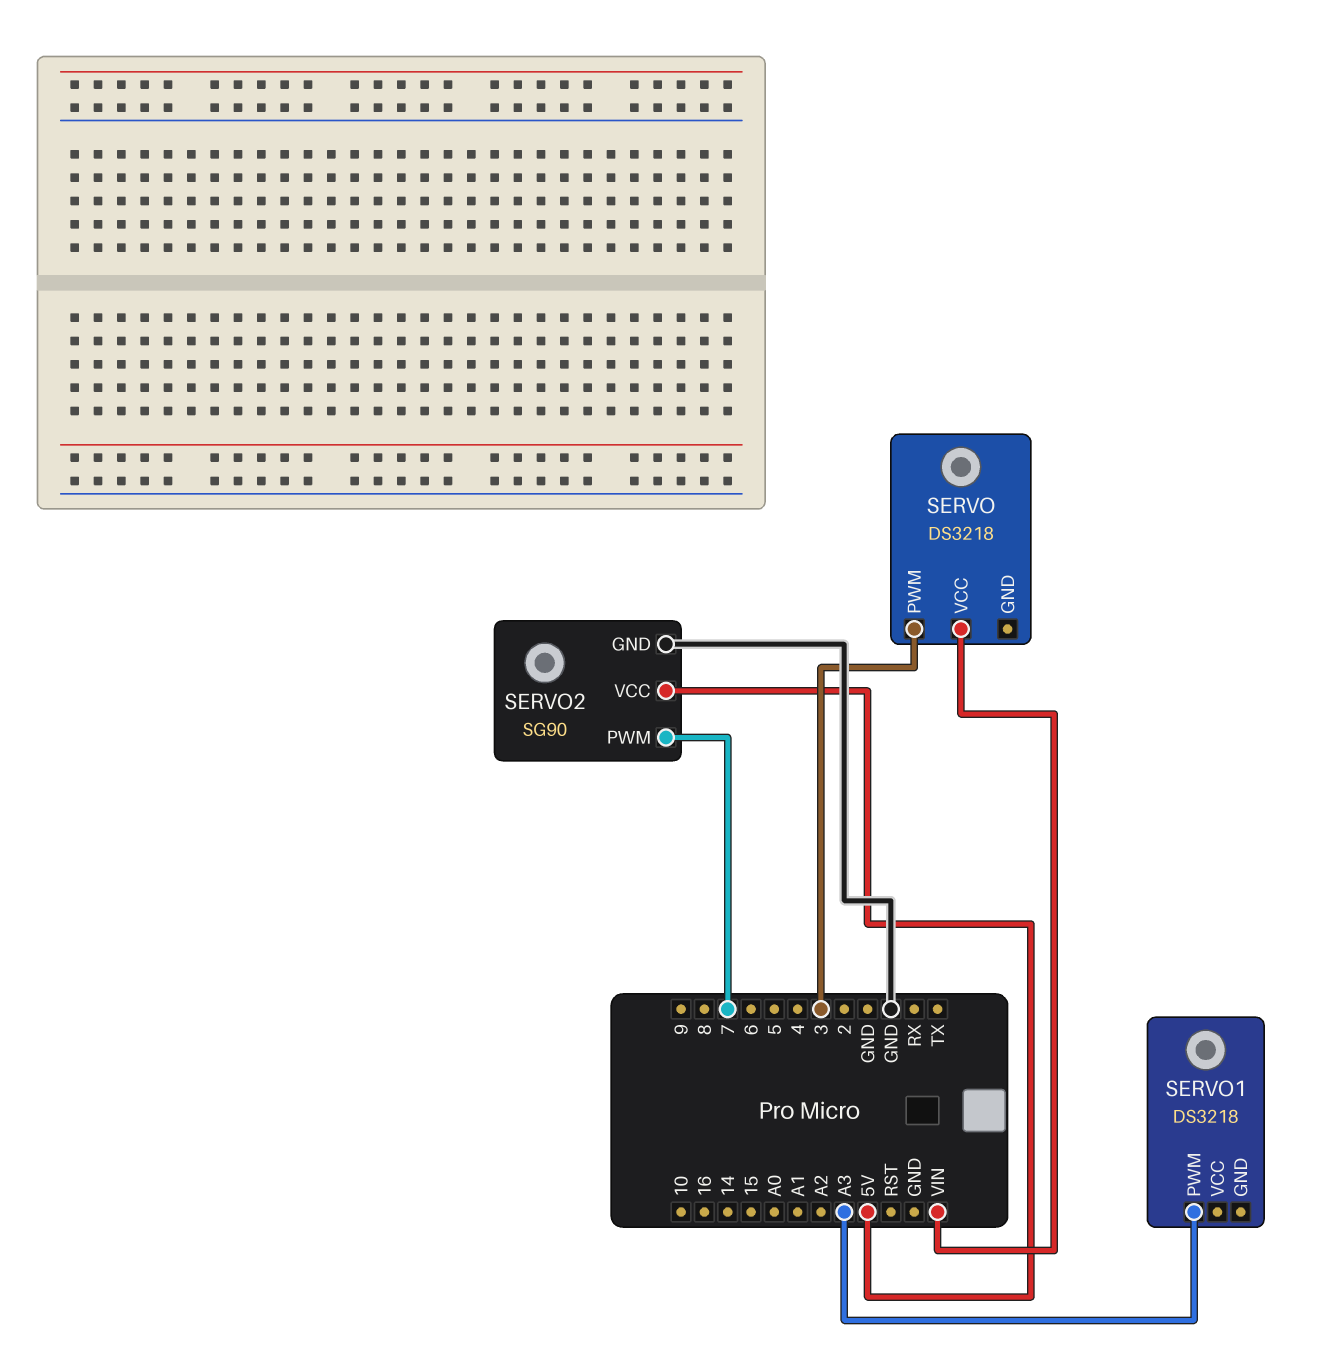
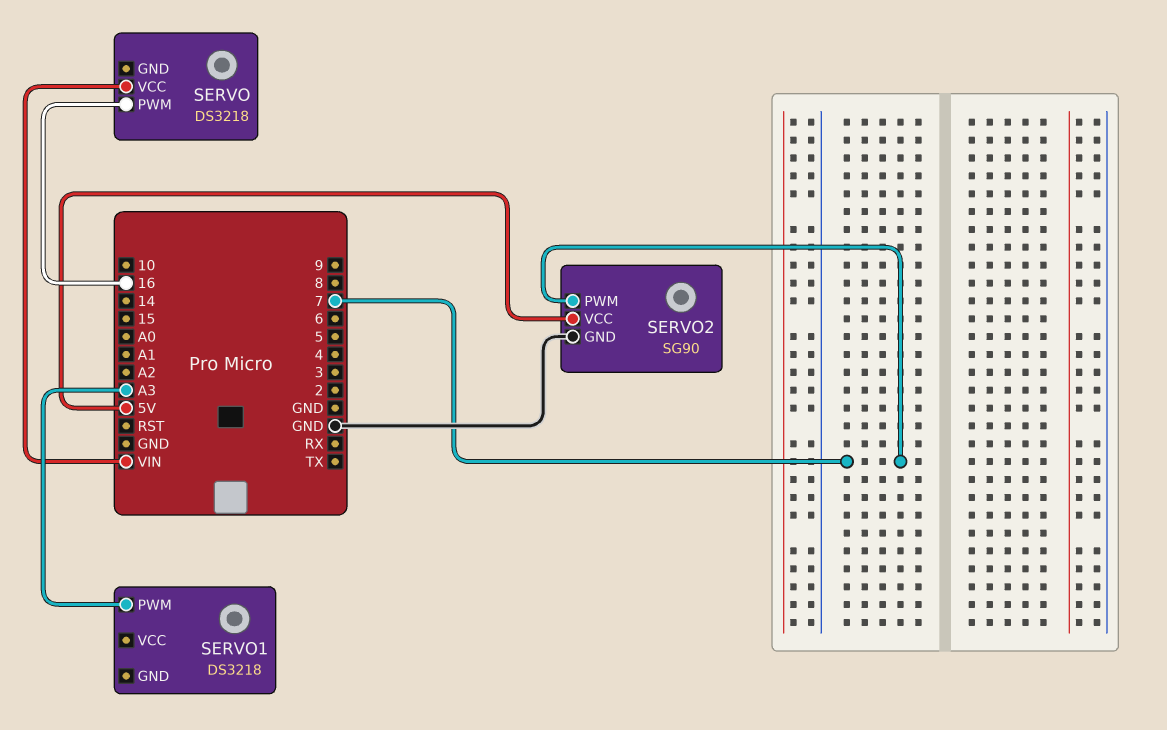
SERVO pin PWM: 3 -> 16

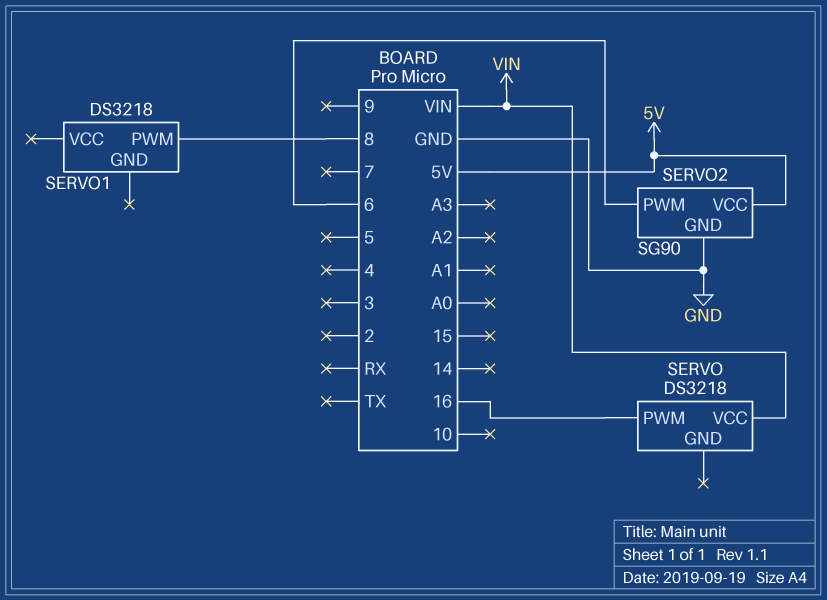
SERVO1 pin PWM: A3 -> 8
SERVO2 pin PWM: 7 -> 6

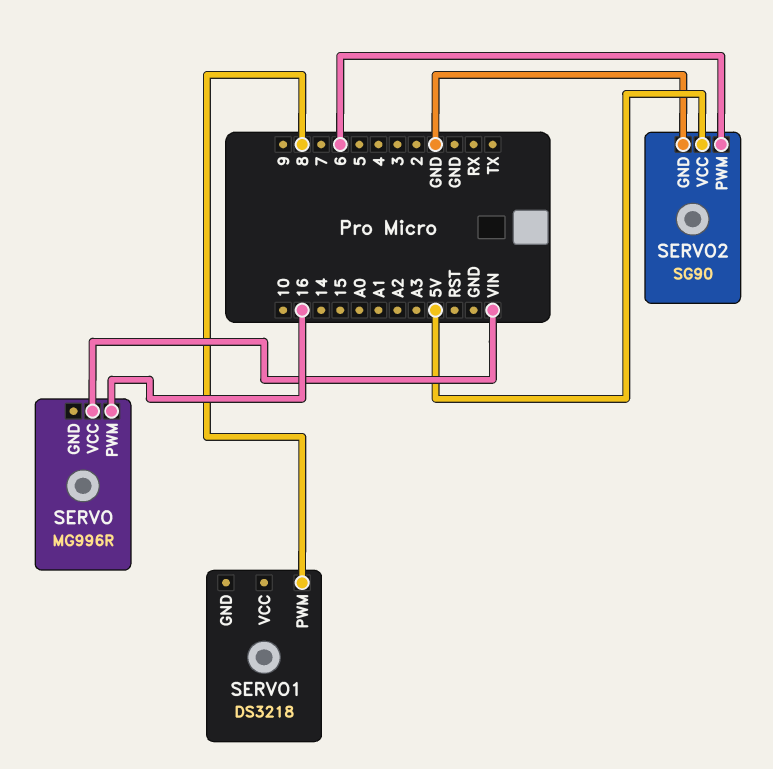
SERVO: DS3218 -> MG996R

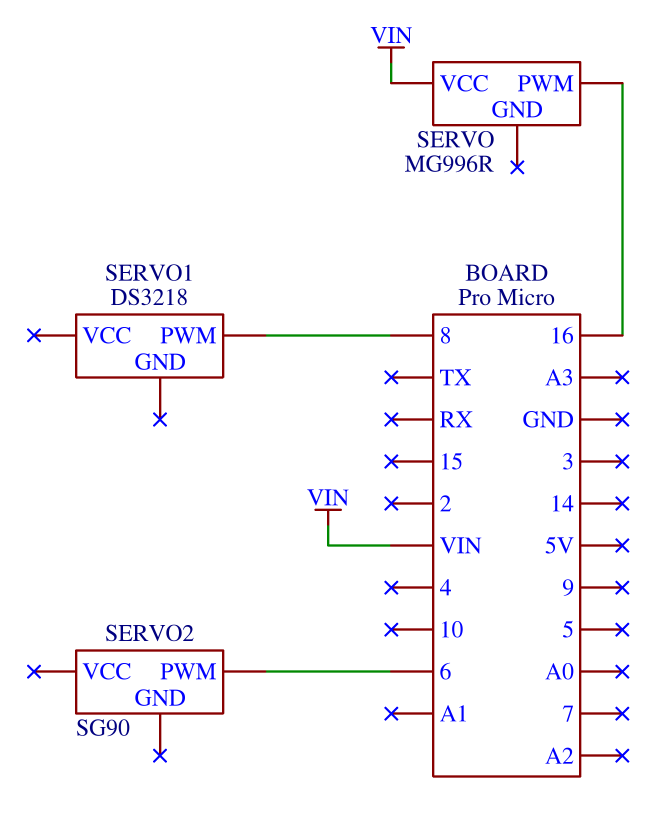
SERVO2 pin GND: GND -> none
SERVO2 pin VCC: 5V -> none

